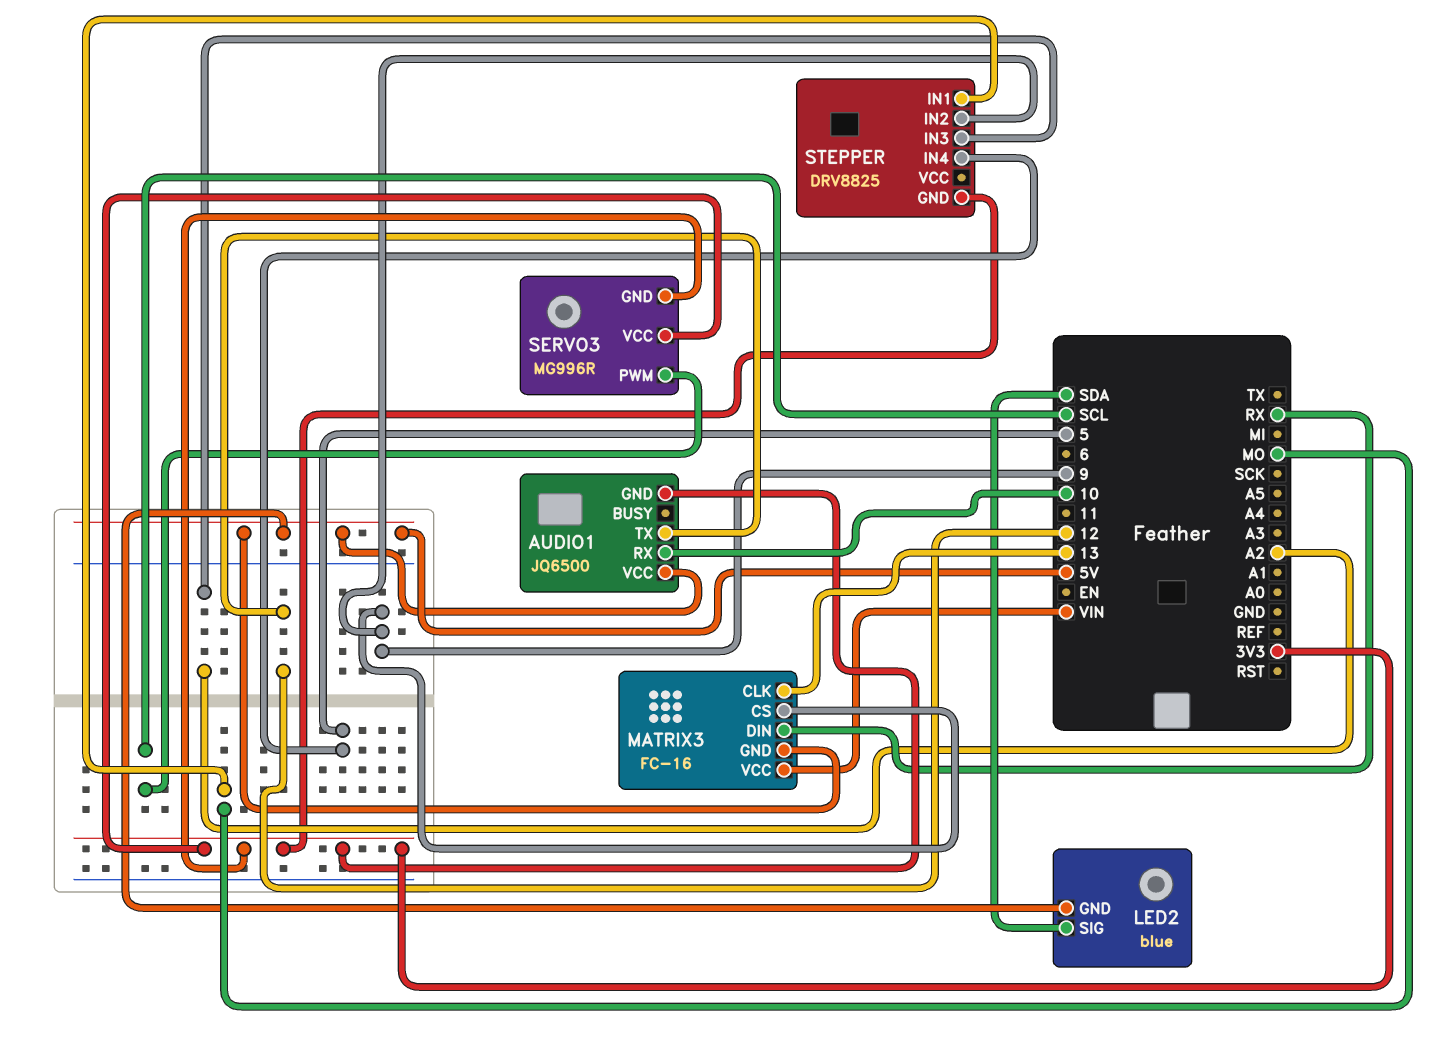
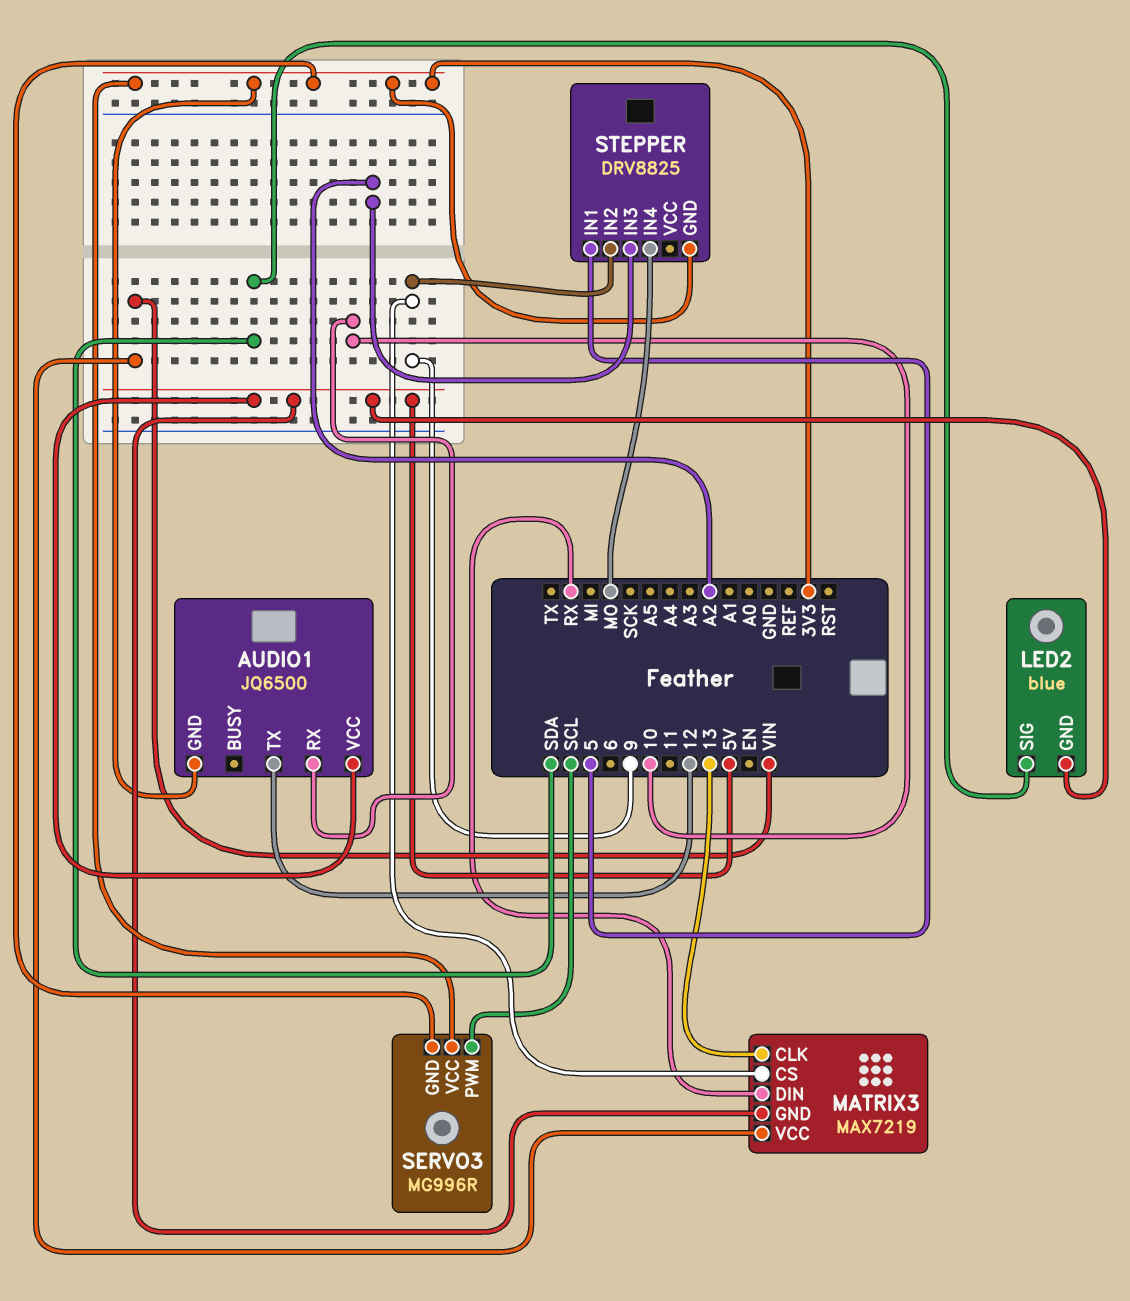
MATRIX3: FC-16 -> MAX7219
STEPPER pin IN1: MO -> 5
STEPPER pin IN4: 5 -> MO

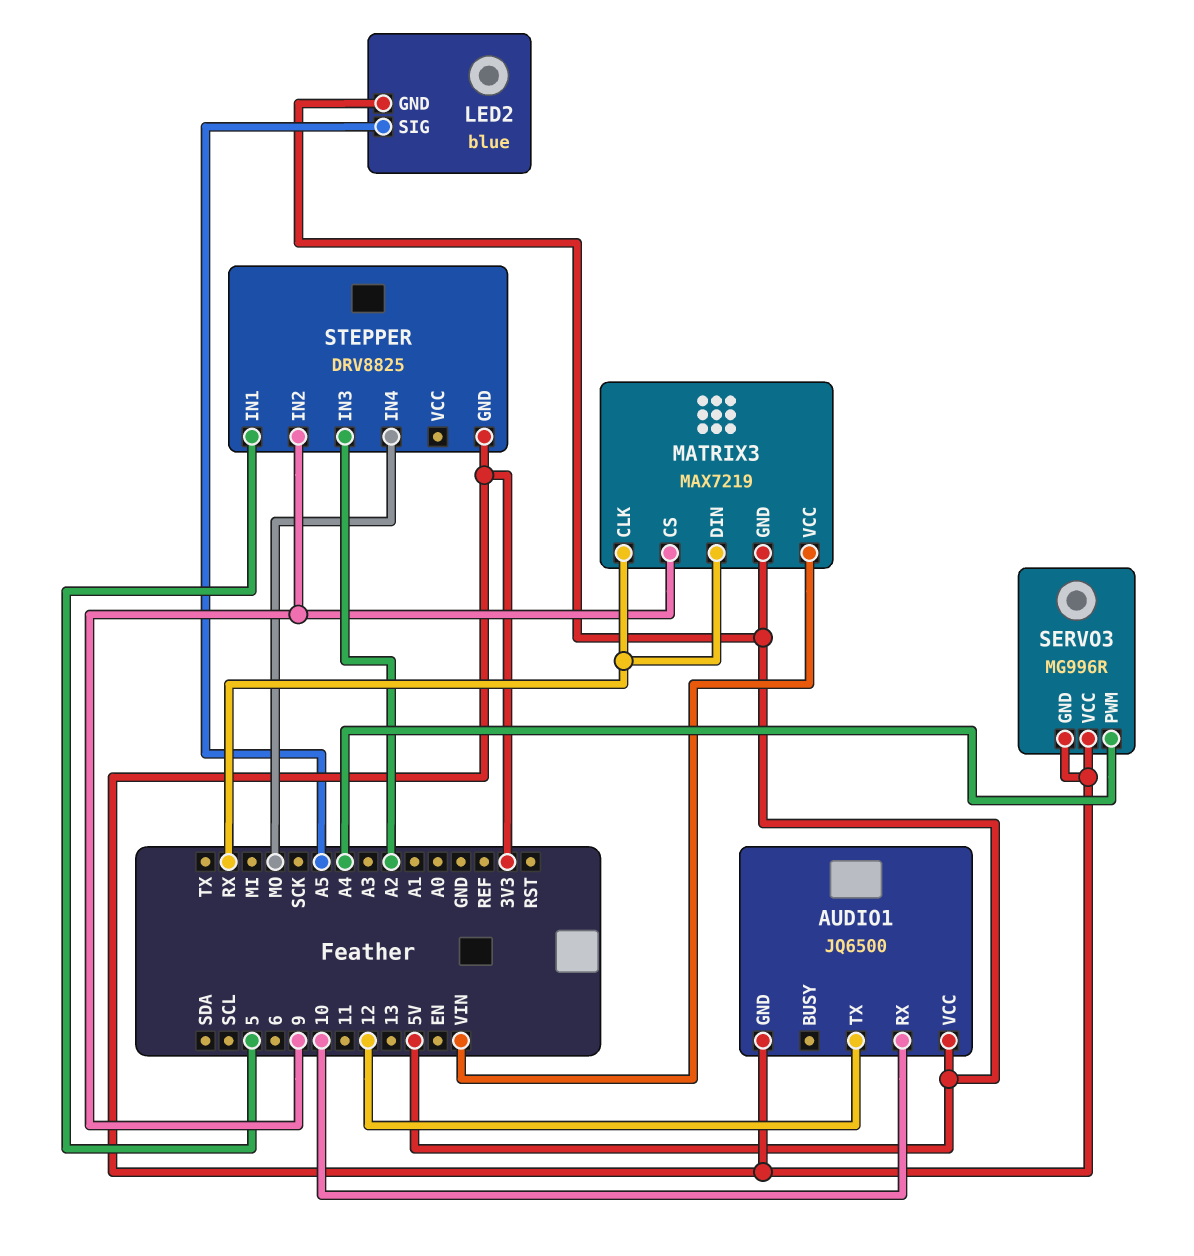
LED2 pin SIG: SDA -> A5
MATRIX3 pin CLK: 13 -> RX
SERVO3 pin PWM: SCL -> A4

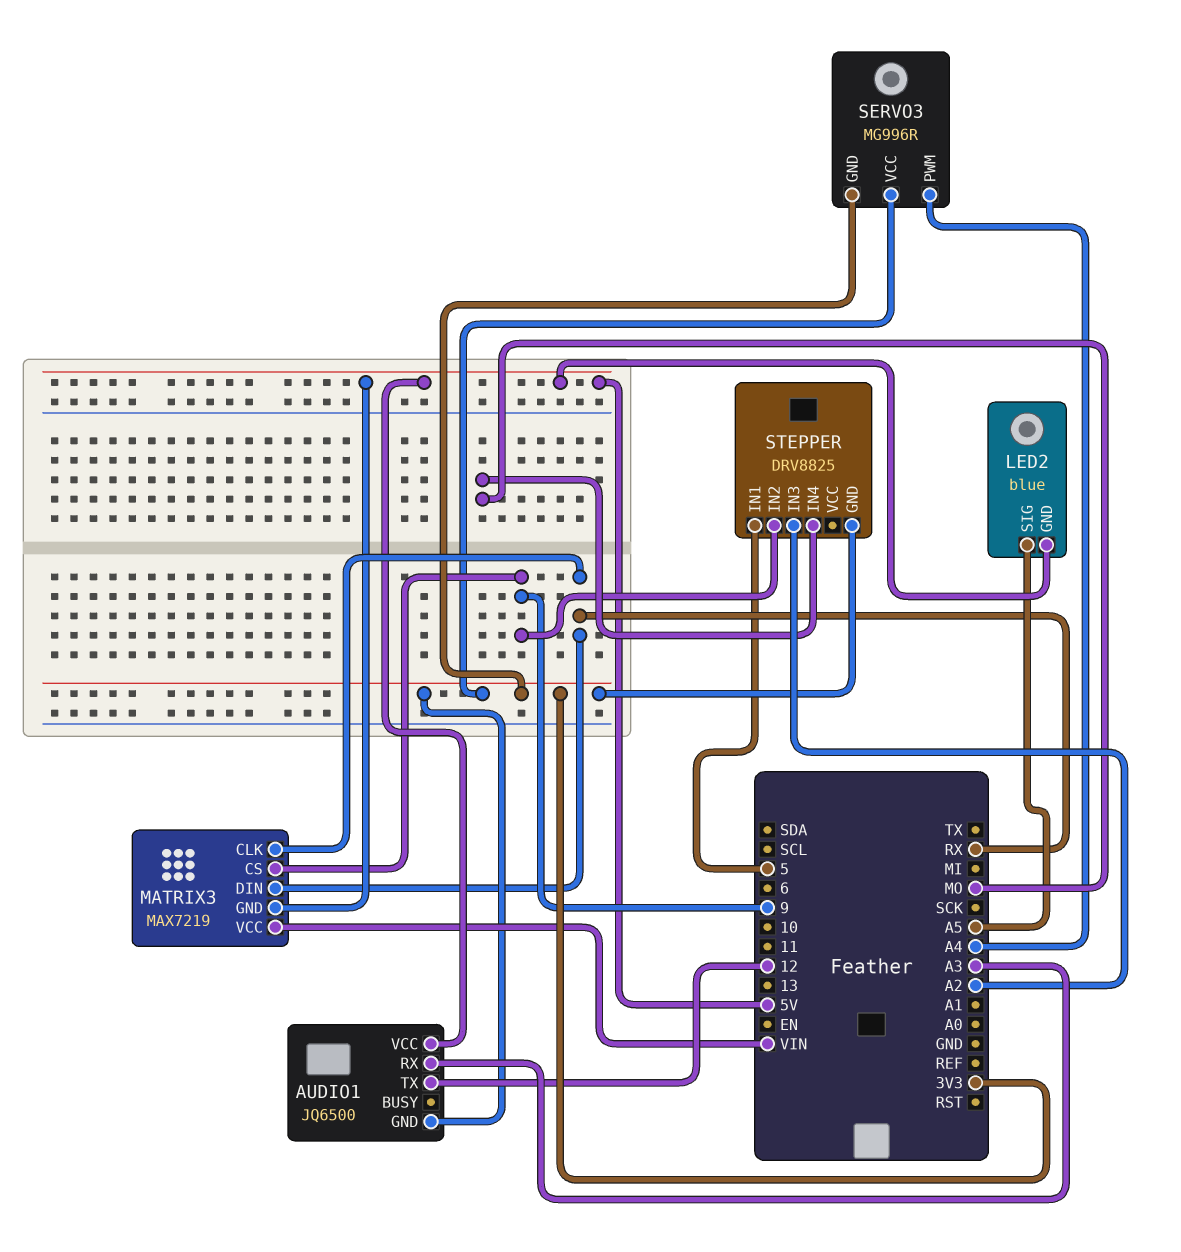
AUDIO1 pin RX: 10 -> A3

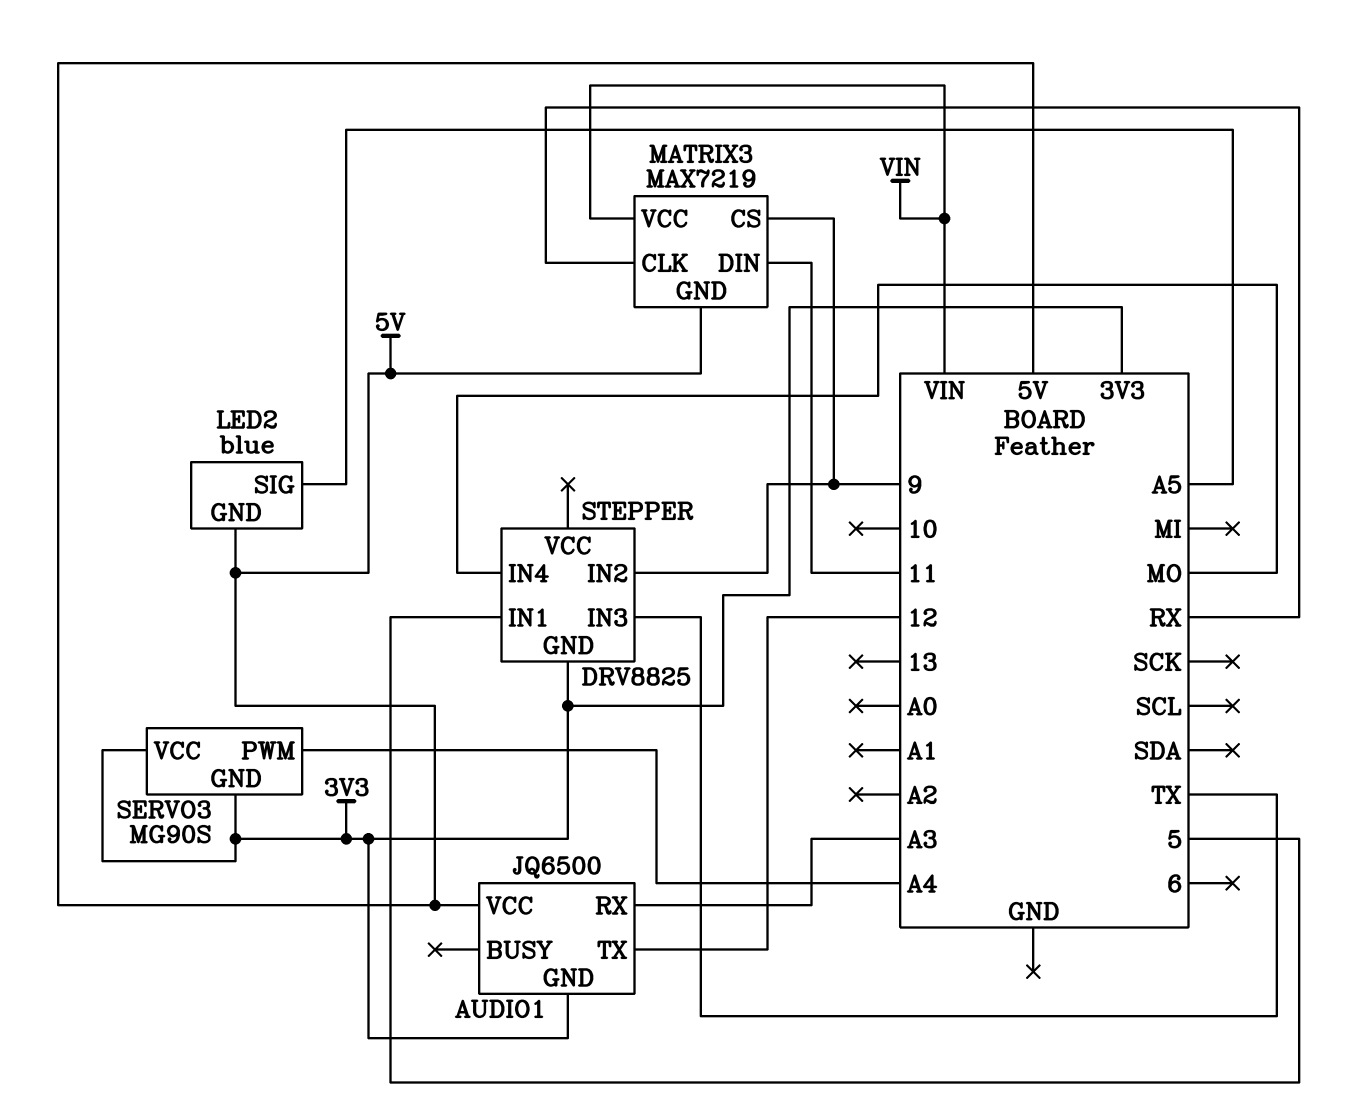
MATRIX3 pin DIN: RX -> 11
SERVO3: MG996R -> MG90S
STEPPER pin IN3: A2 -> TX

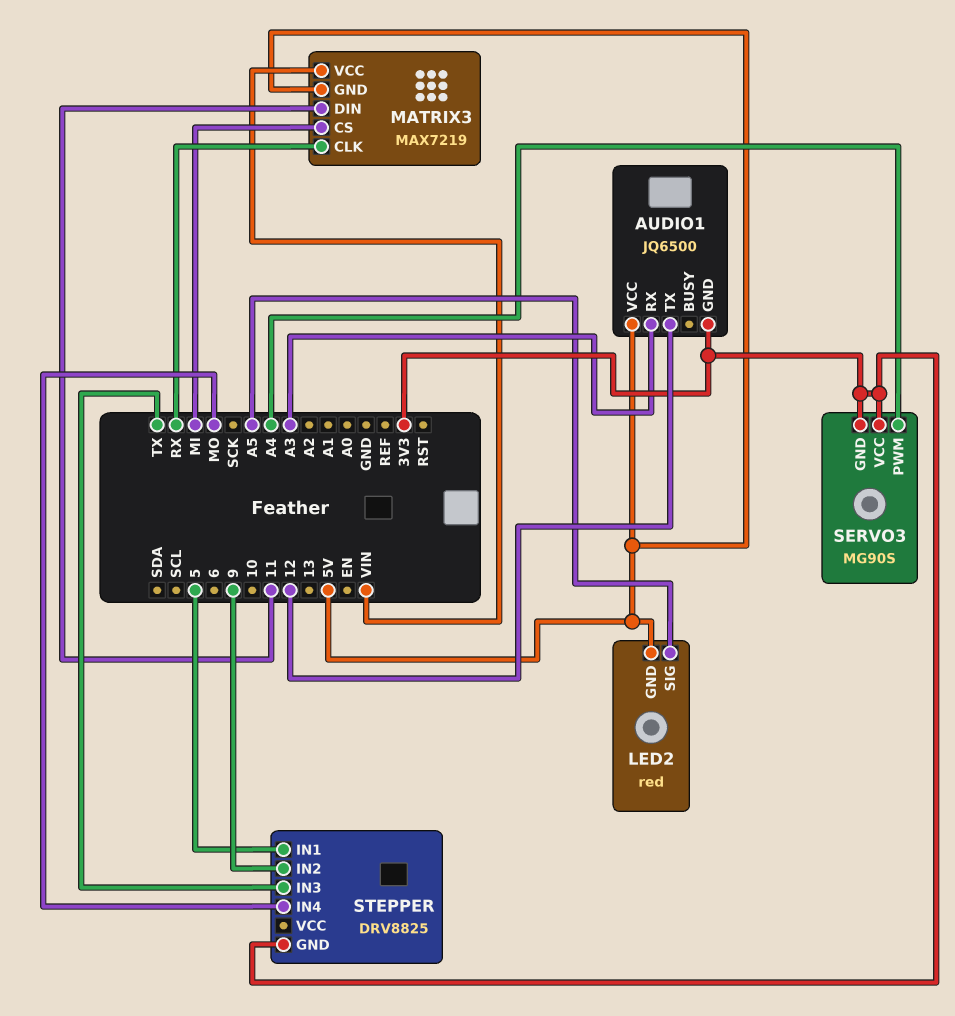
LED2: blue -> red
MATRIX3 pin CS: 9 -> MI

